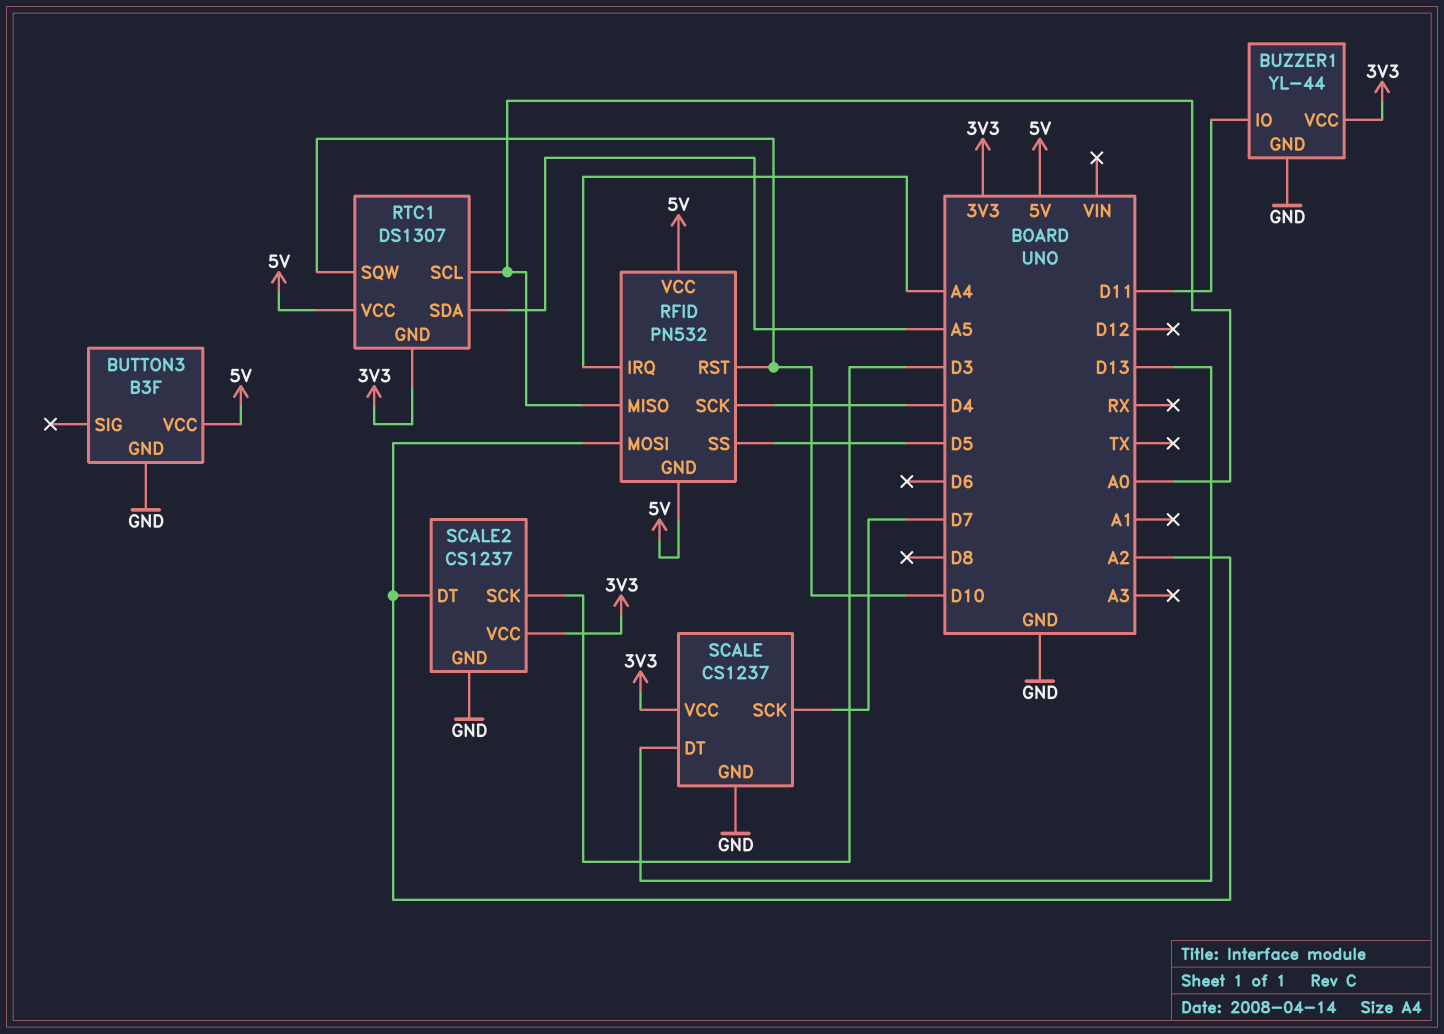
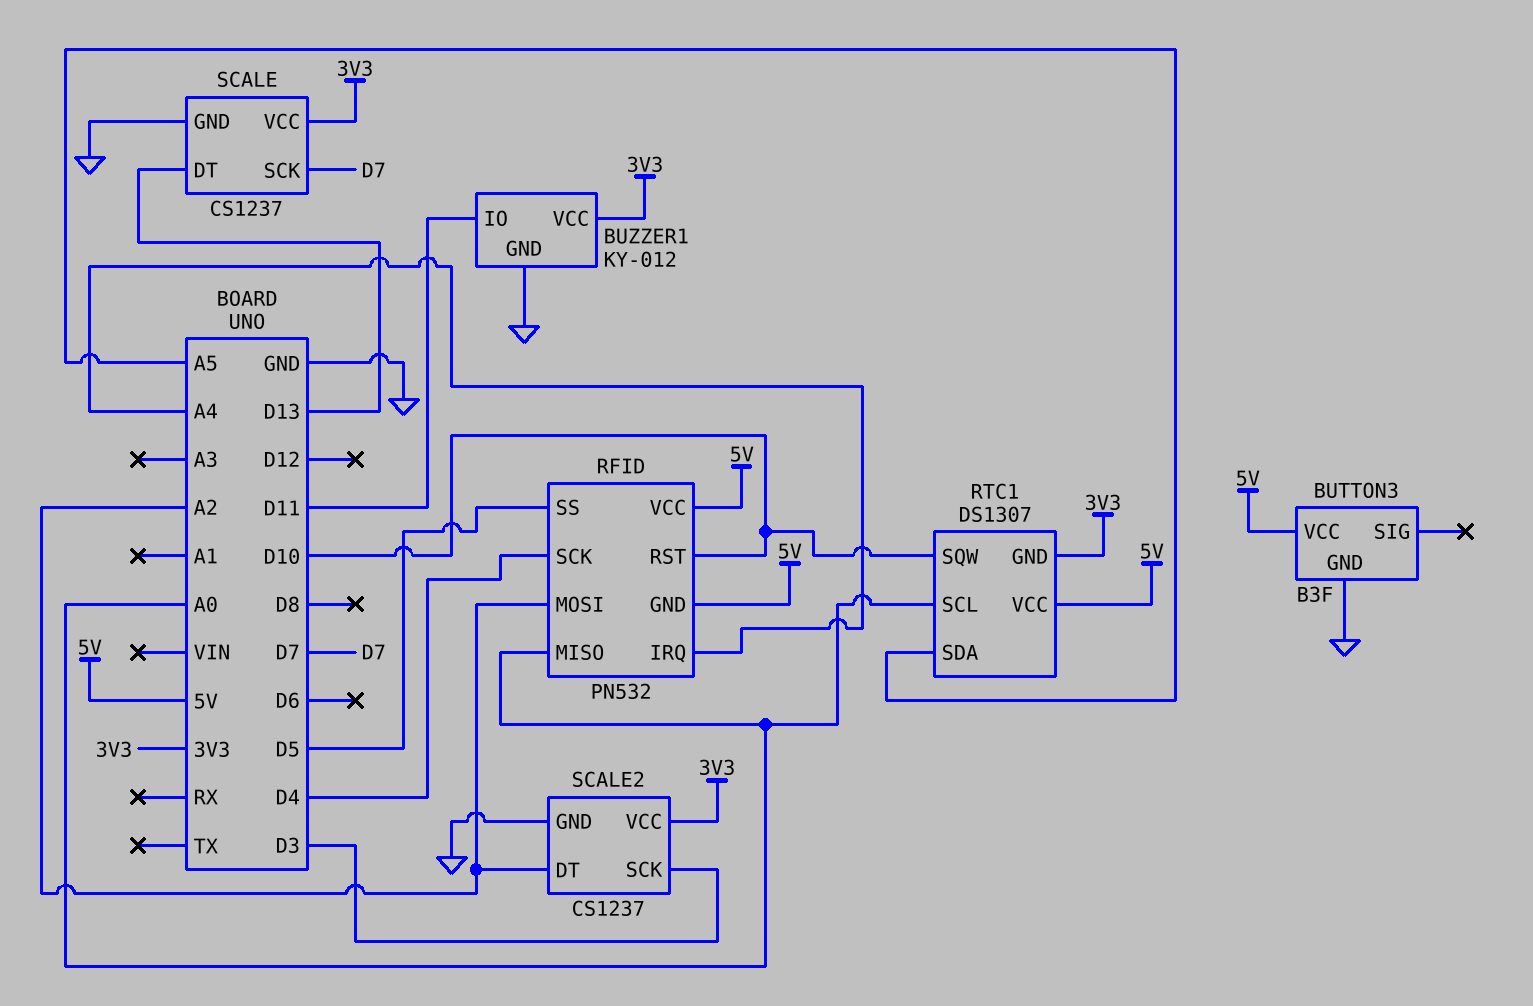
BUZZER1: YL-44 -> KY-012

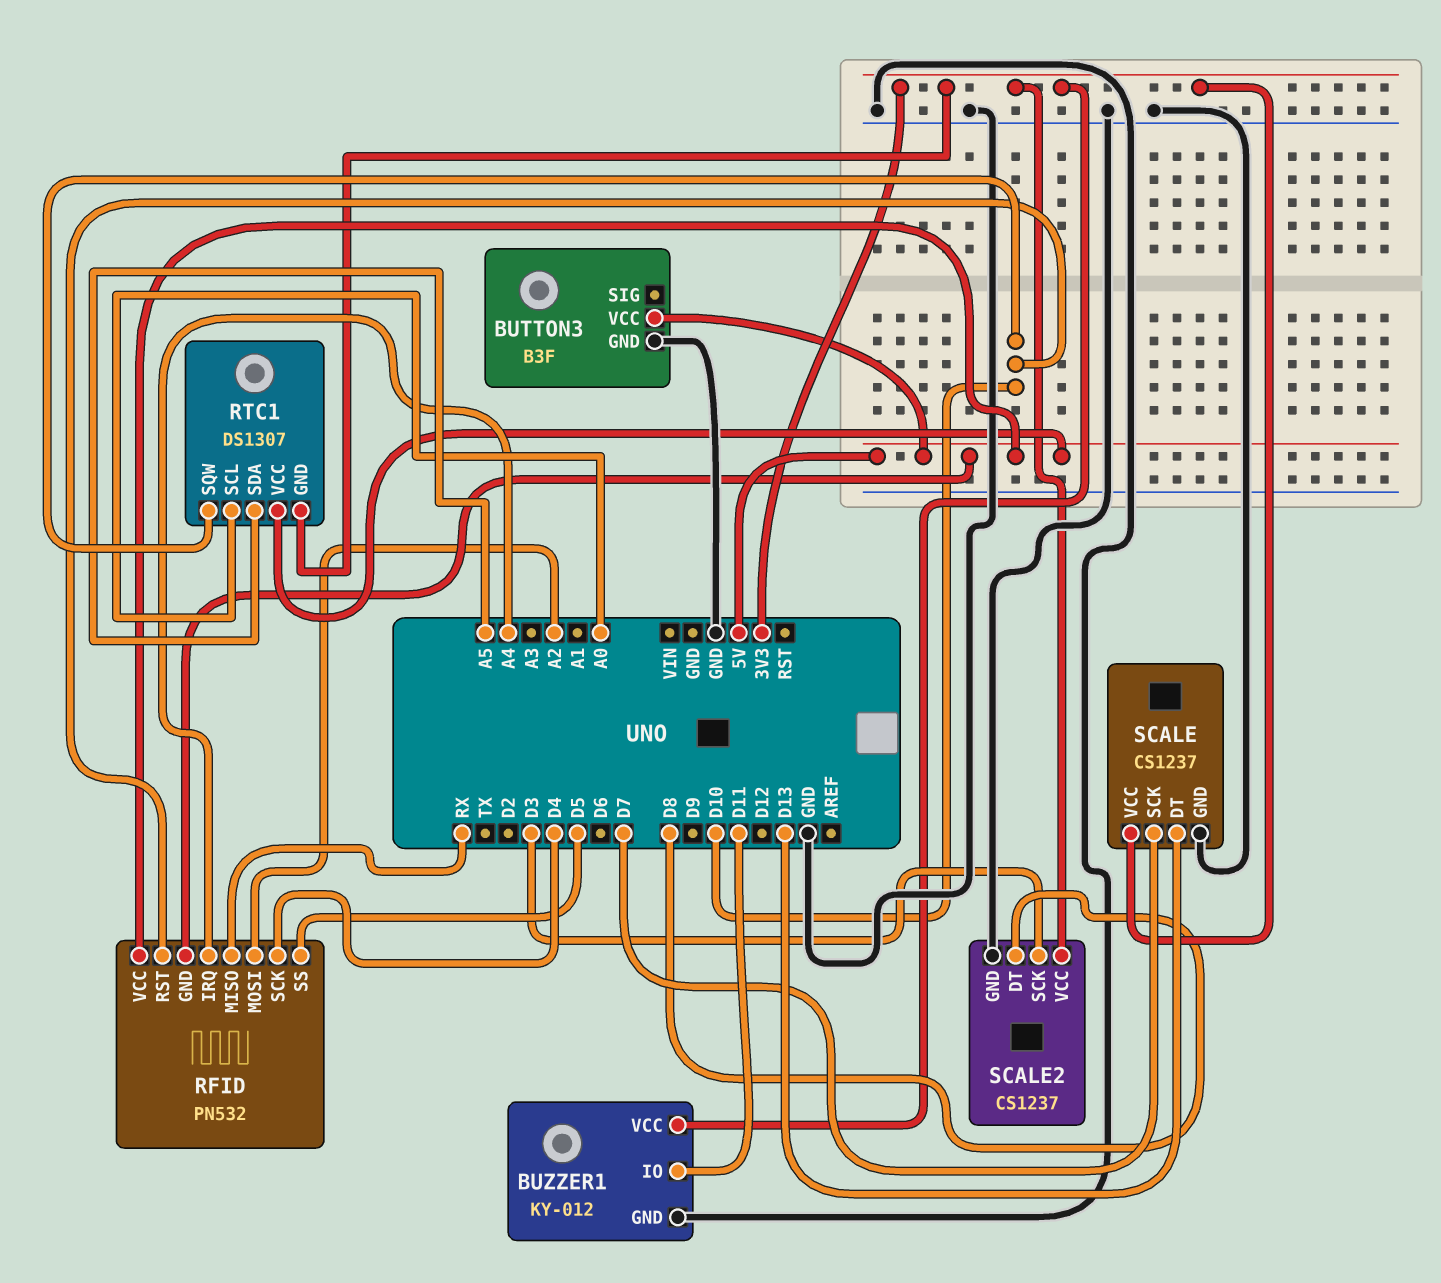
RFID pin MISO: A0 -> RX
SCALE2 pin DT: A2 -> D8

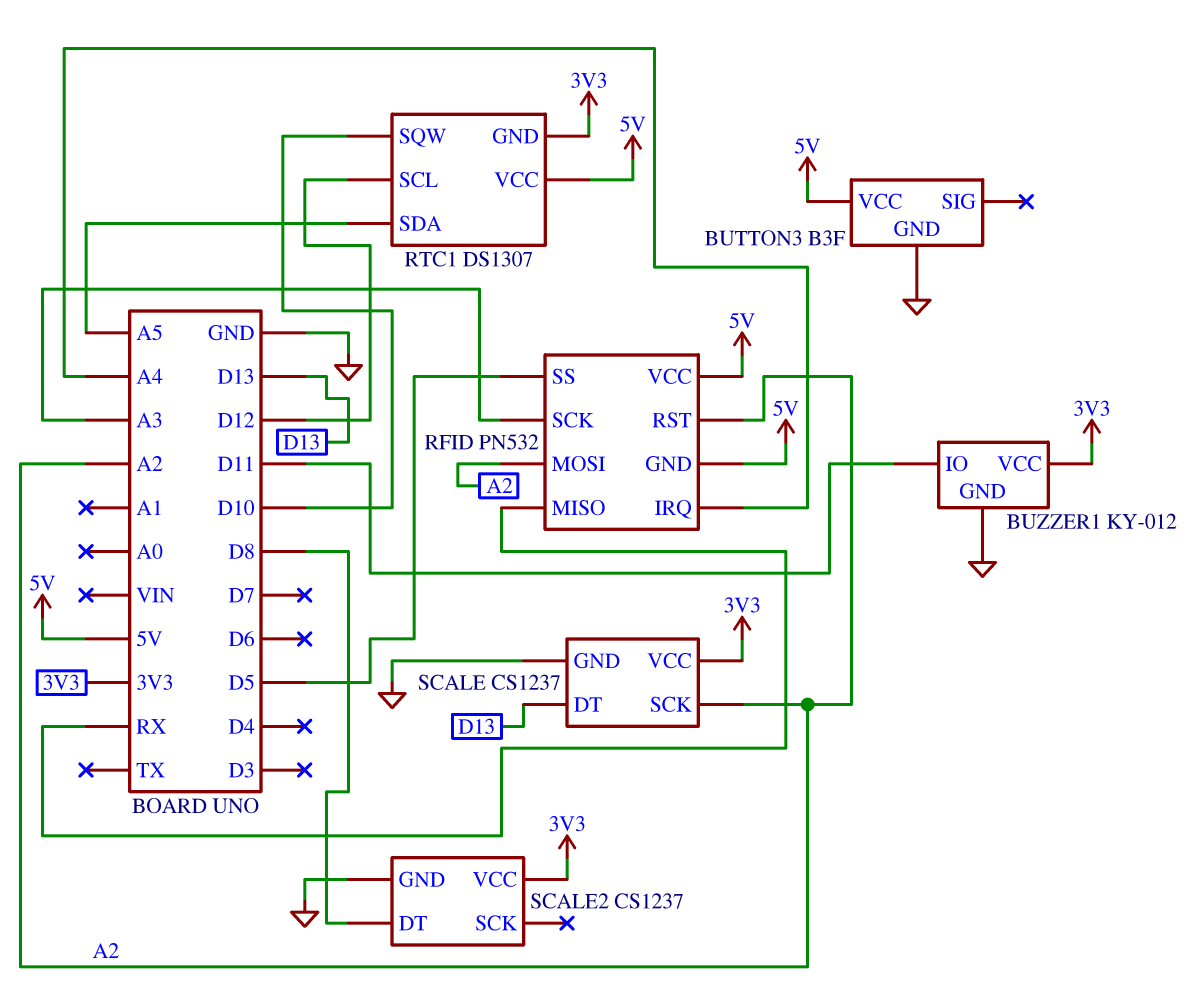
RFID pin RST: D10 -> A2
RFID pin SCK: D4 -> A3
RTC1 pin SCL: A0 -> D12
SCALE pin SCK: D7 -> A2
SCALE2 pin SCK: D3 -> none

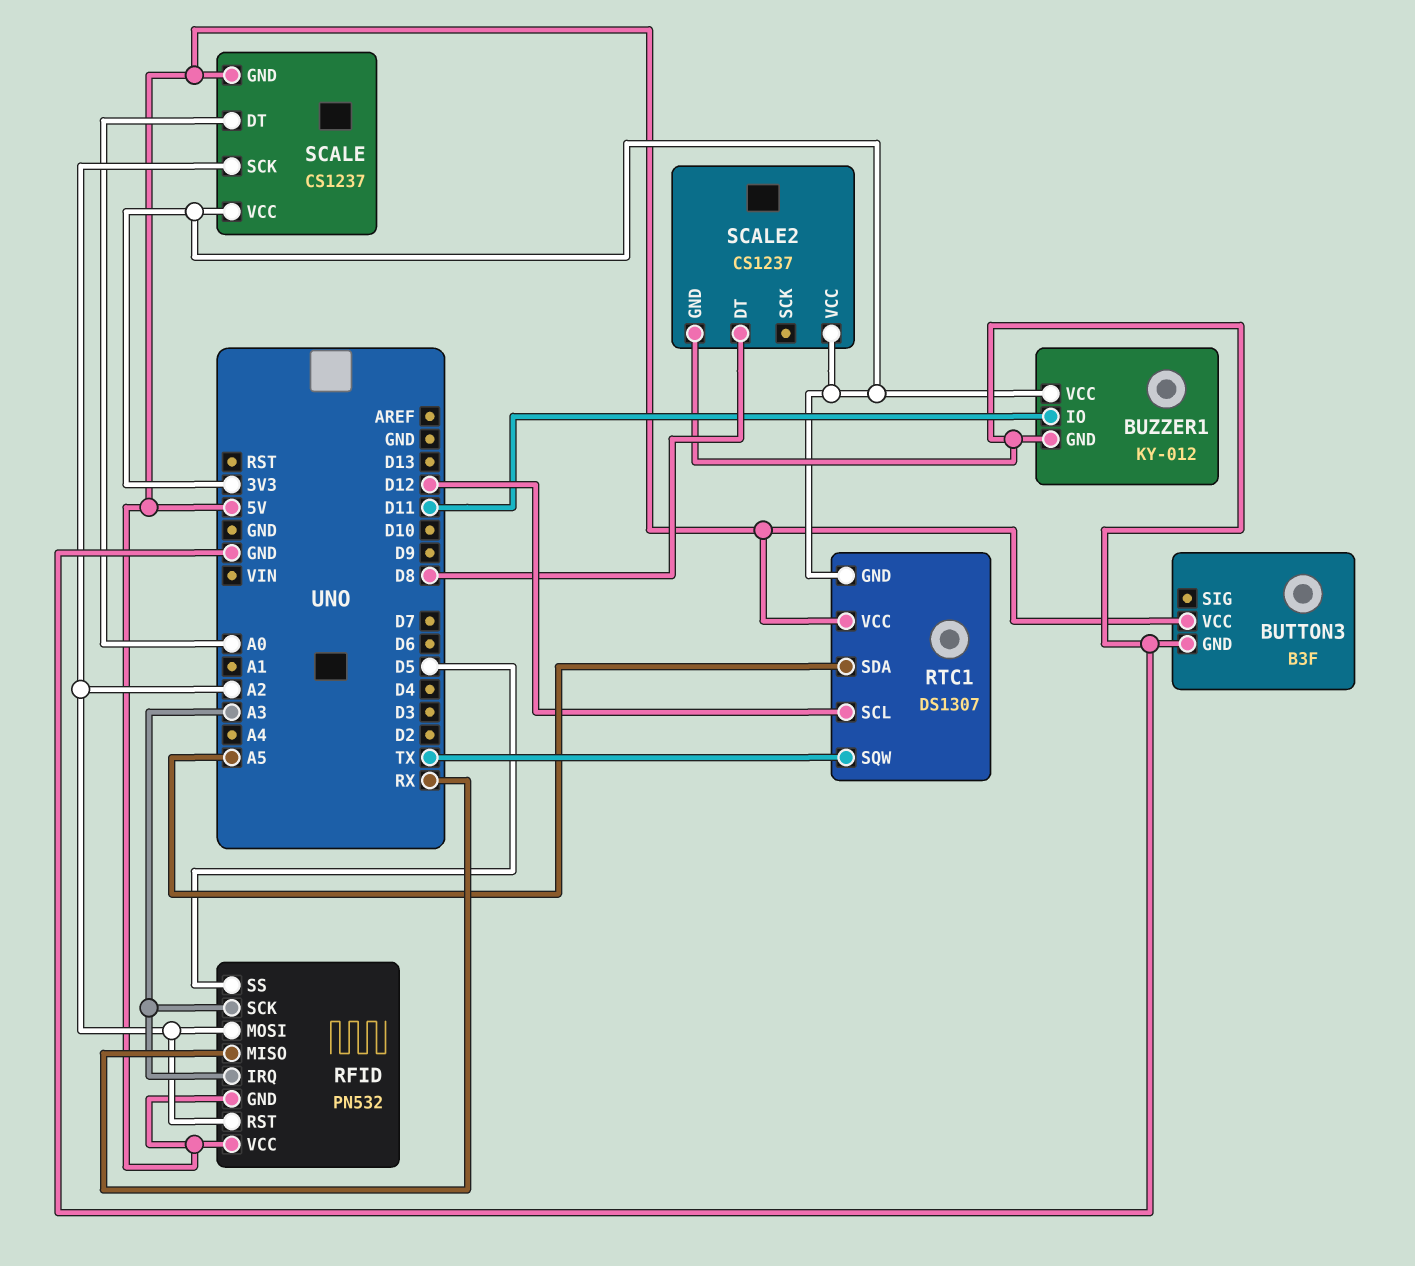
RFID pin IRQ: A4 -> A3
RTC1 pin SQW: D10 -> TX
SCALE pin DT: D13 -> A0
SCALE pin GND: GND -> 5V

